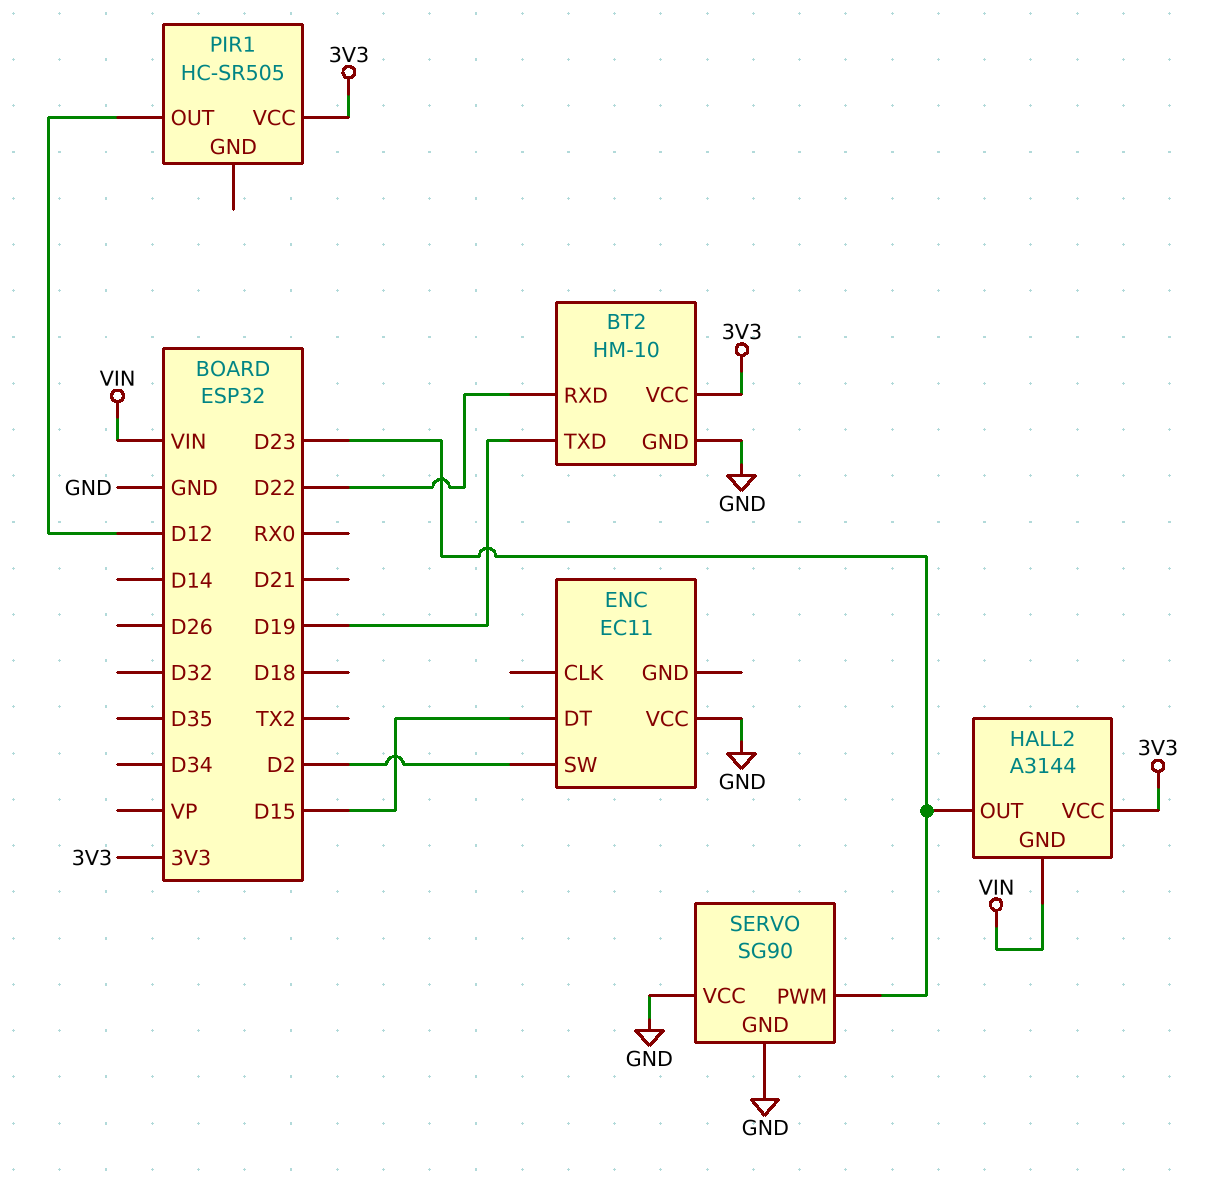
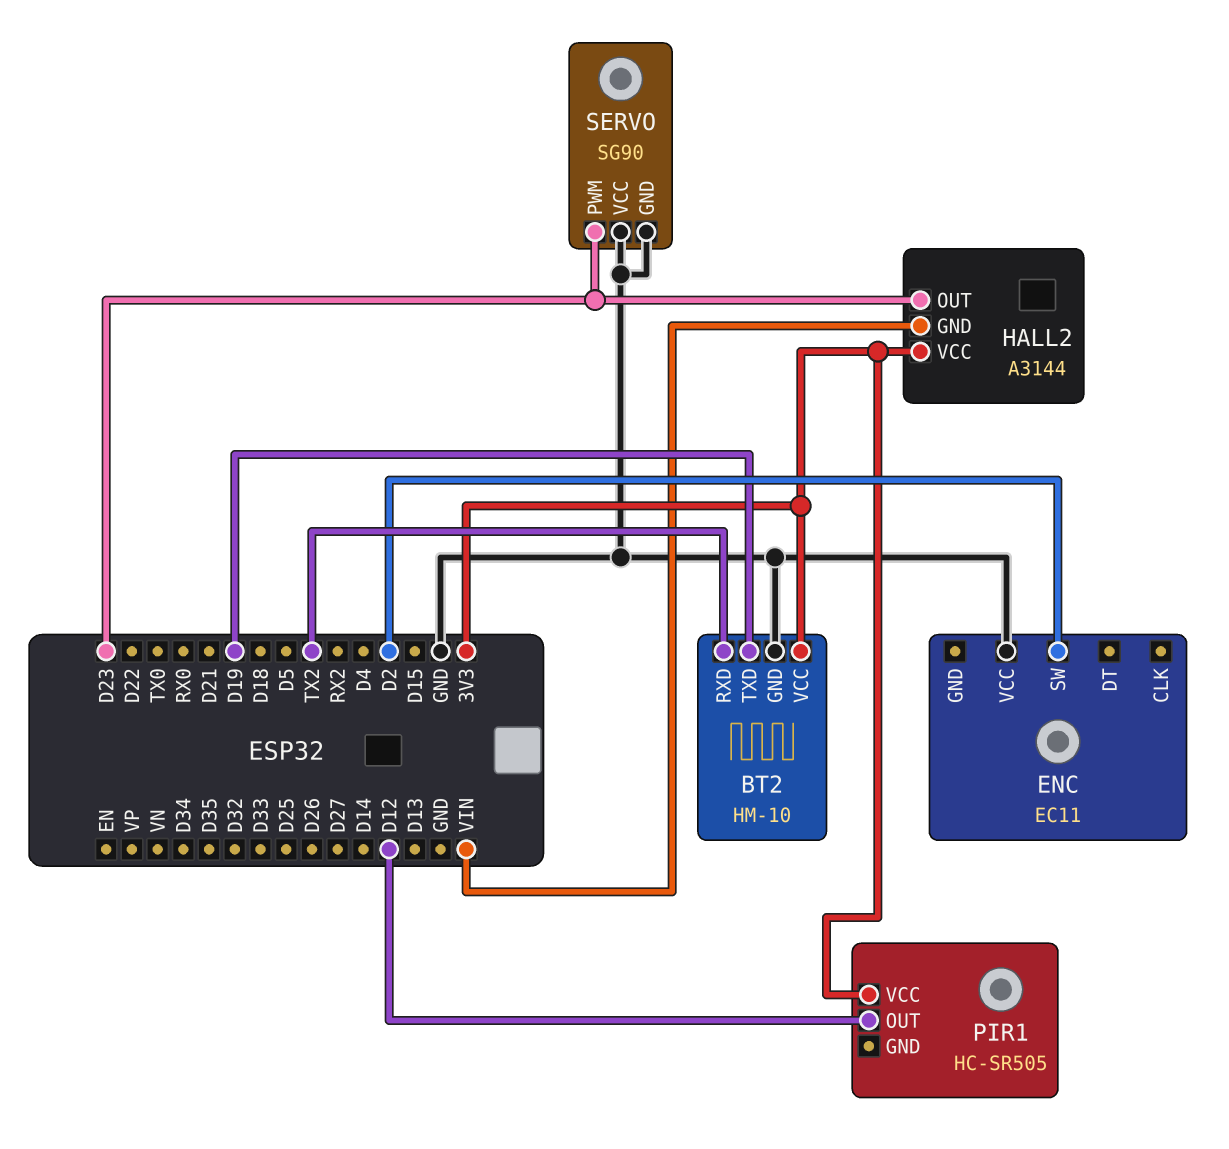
BT2 pin RXD: D22 -> TX2
ENC pin DT: D15 -> none

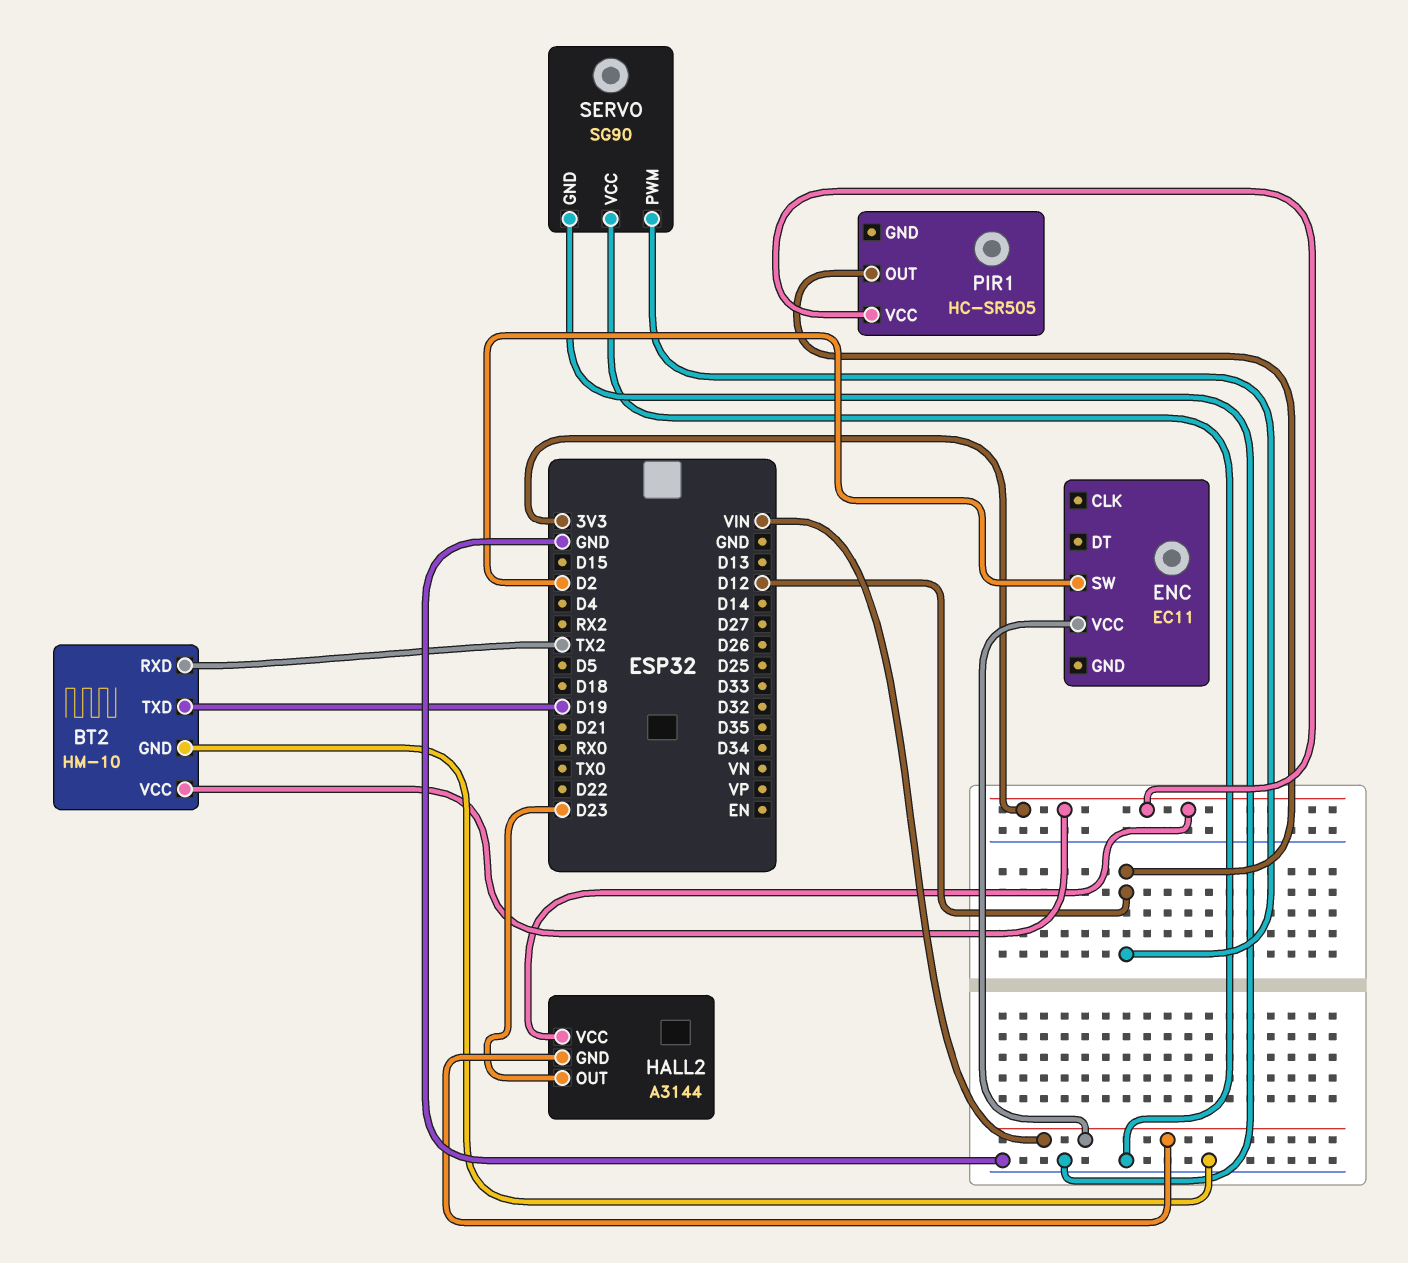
ENC pin VCC: GND -> VIN
SERVO pin PWM: D23 -> D12

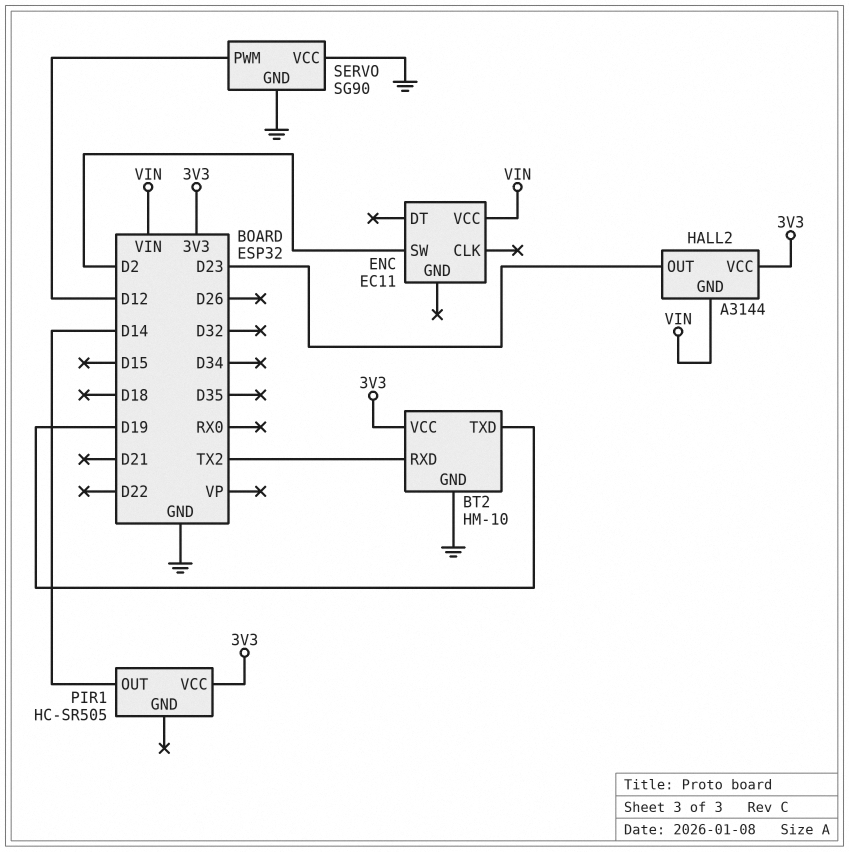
PIR1 pin OUT: D12 -> D14

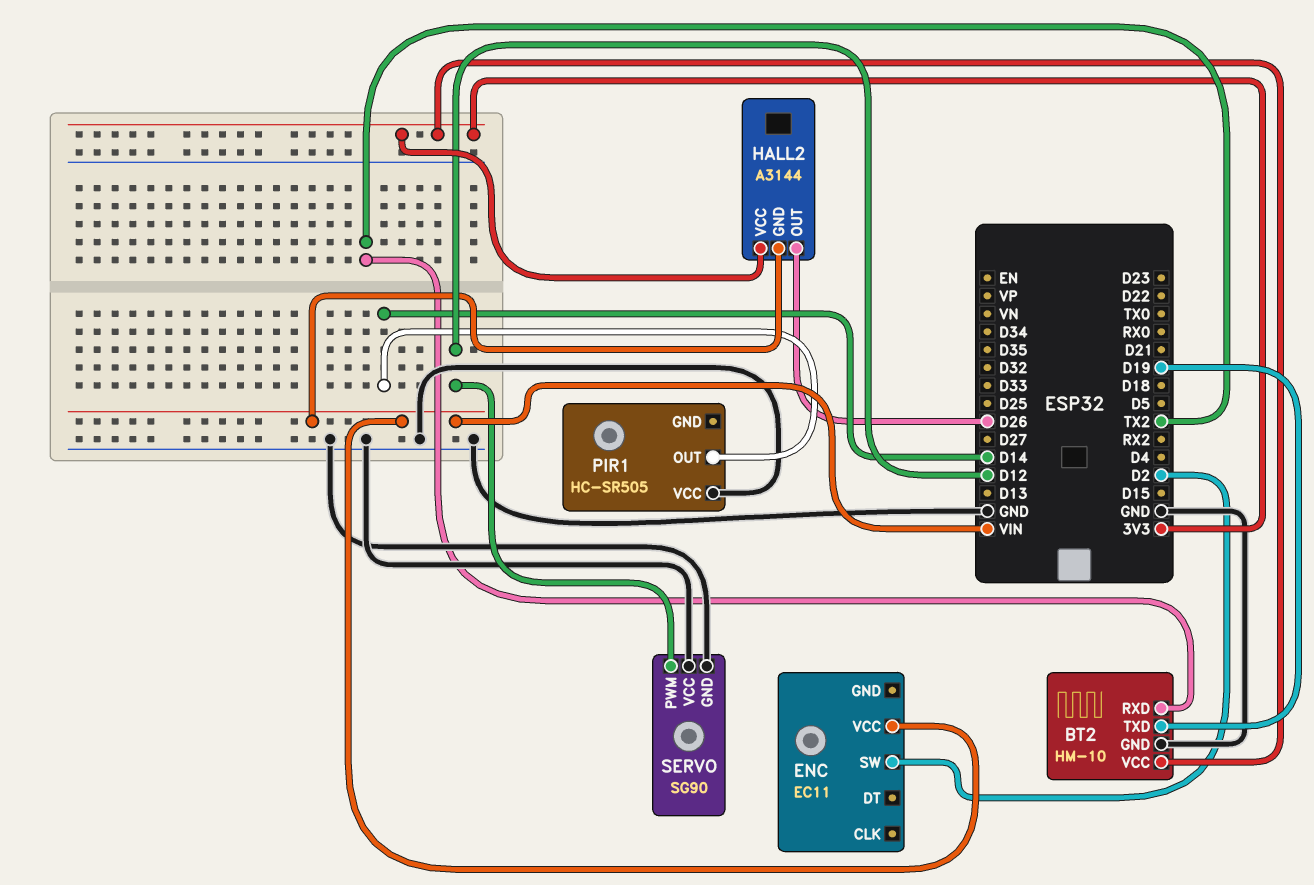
HALL2 pin OUT: D23 -> D26
PIR1 pin VCC: 3V3 -> GND

